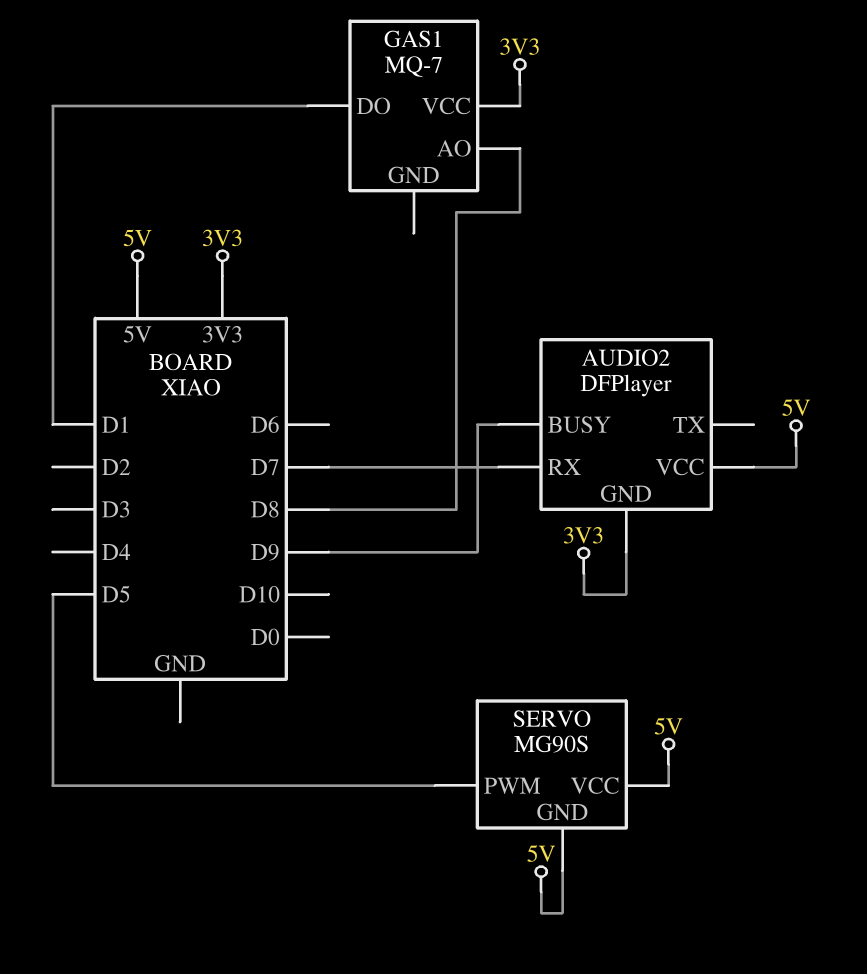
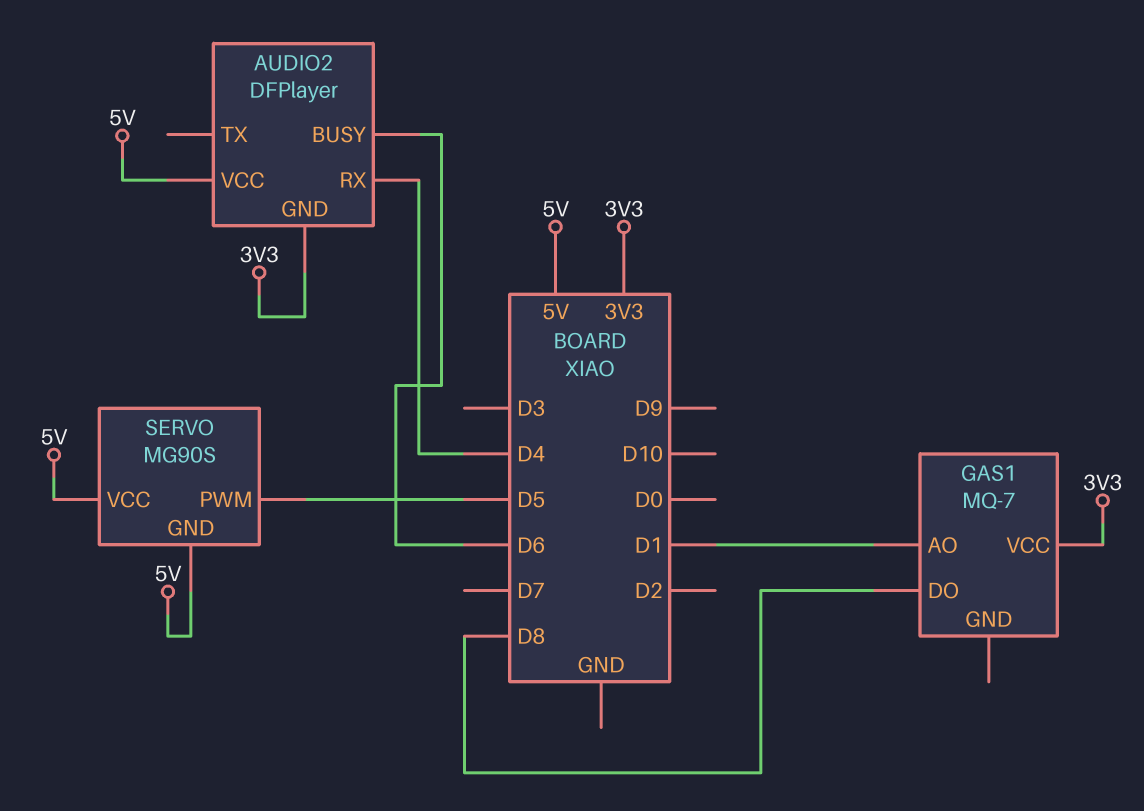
AUDIO2 pin BUSY: D9 -> D6
AUDIO2 pin RX: D7 -> D4
GAS1 pin AO: D8 -> D1
GAS1 pin DO: D1 -> D8

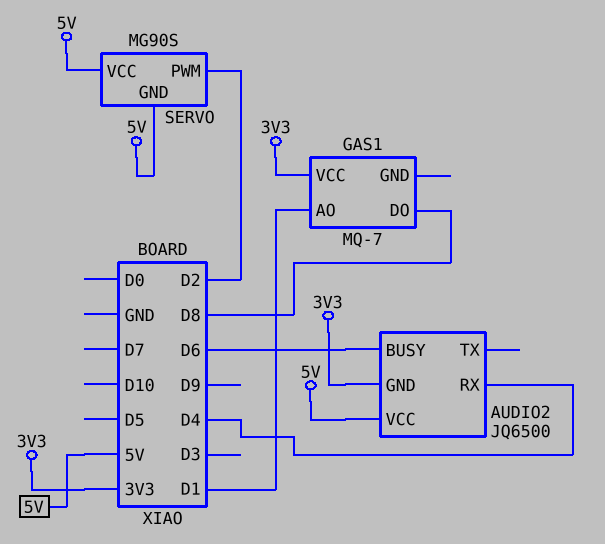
AUDIO2: DFPlayer -> JQ6500
SERVO pin PWM: D5 -> D2

